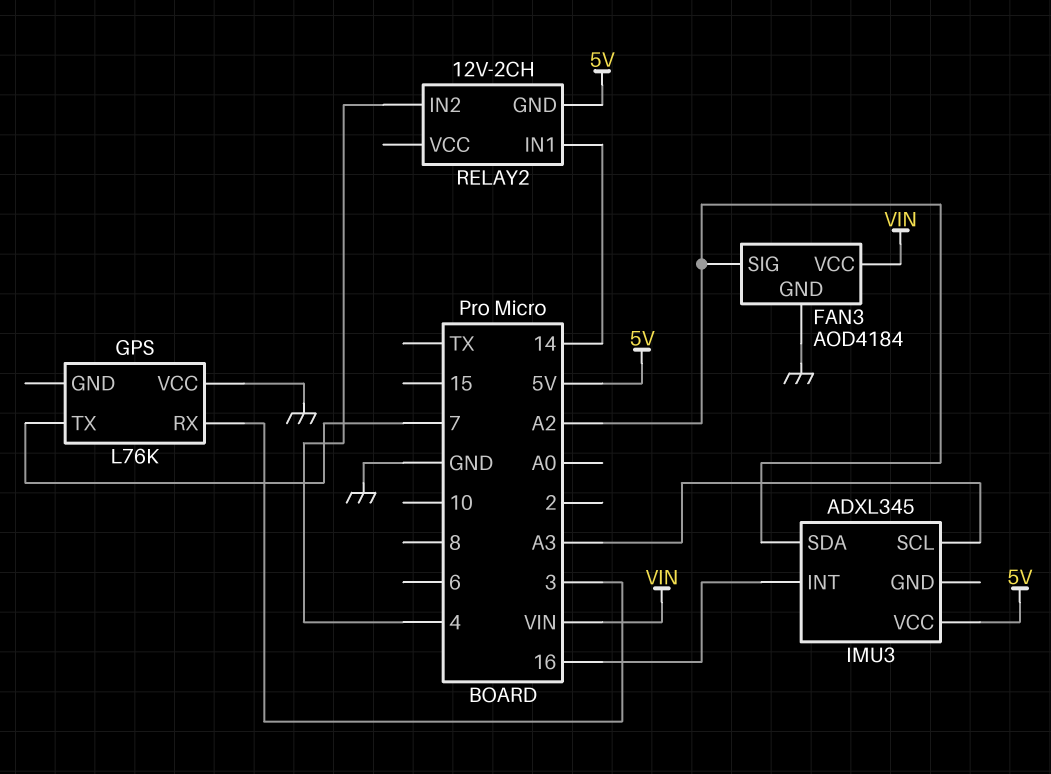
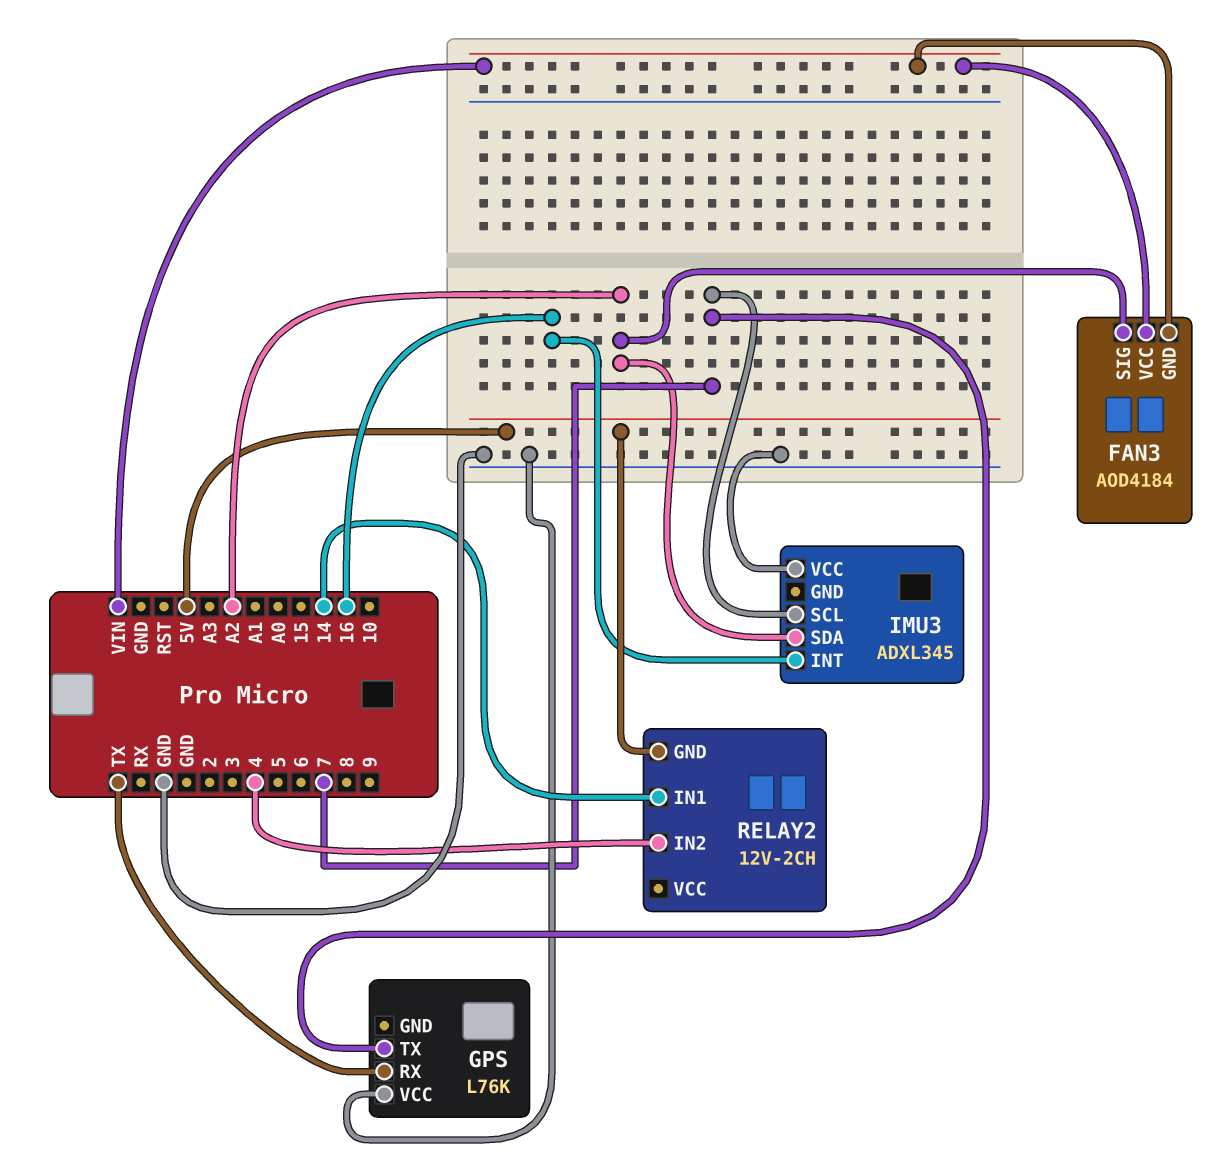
FAN3 pin GND: GND -> VIN
GPS pin RX: 3 -> TX
IMU3 pin SCL: A3 -> 7
IMU3 pin VCC: 5V -> GND

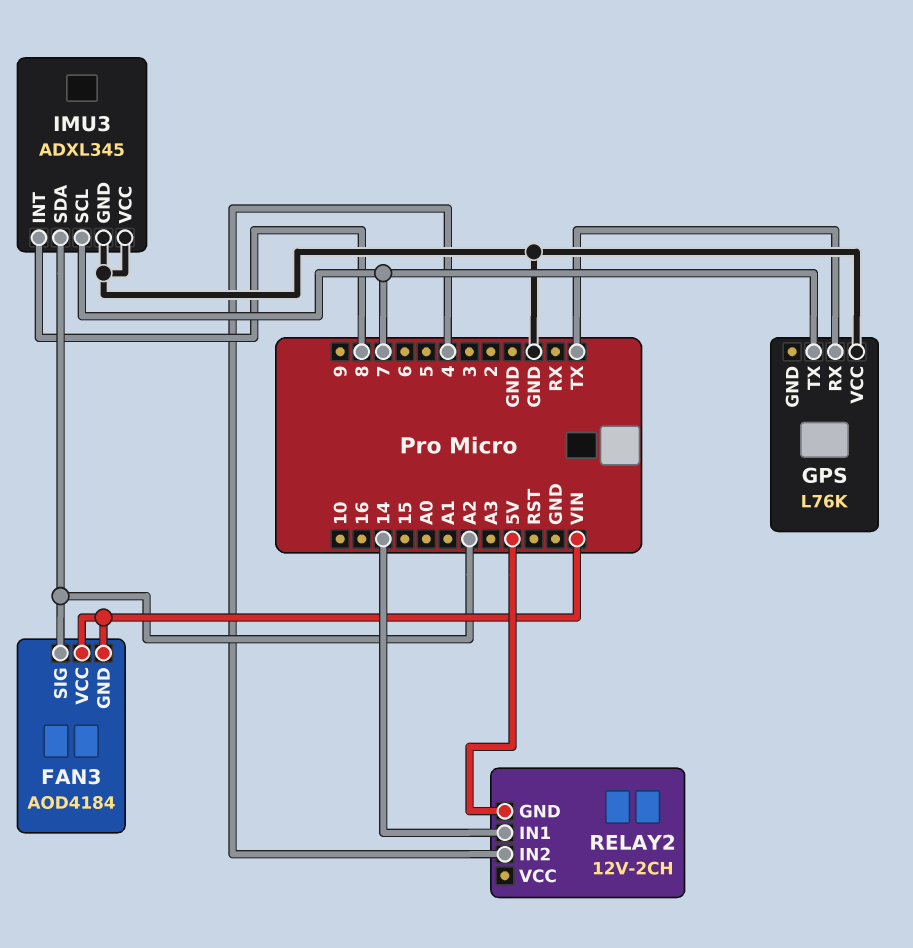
IMU3 pin GND: none -> GND
IMU3 pin INT: 16 -> 8

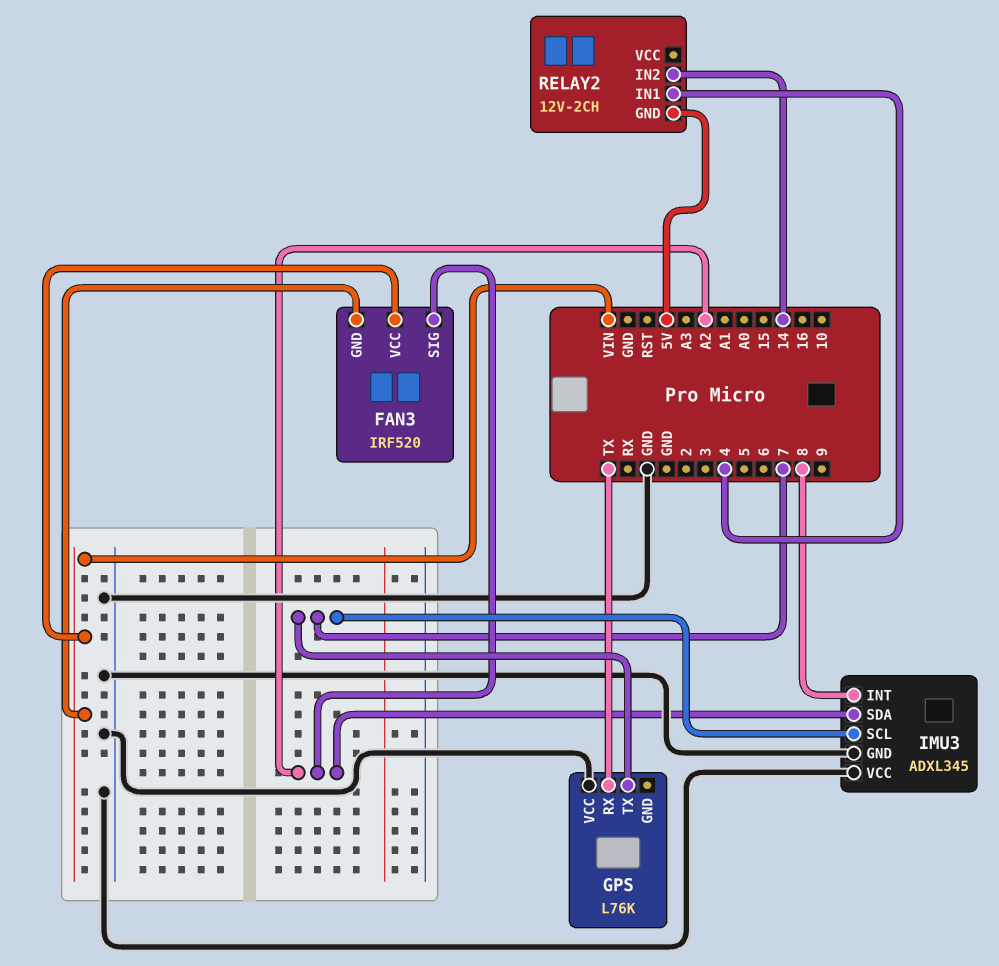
FAN3: AOD4184 -> IRF520
RELAY2 pin IN1: 14 -> 4
RELAY2 pin IN2: 4 -> 14

